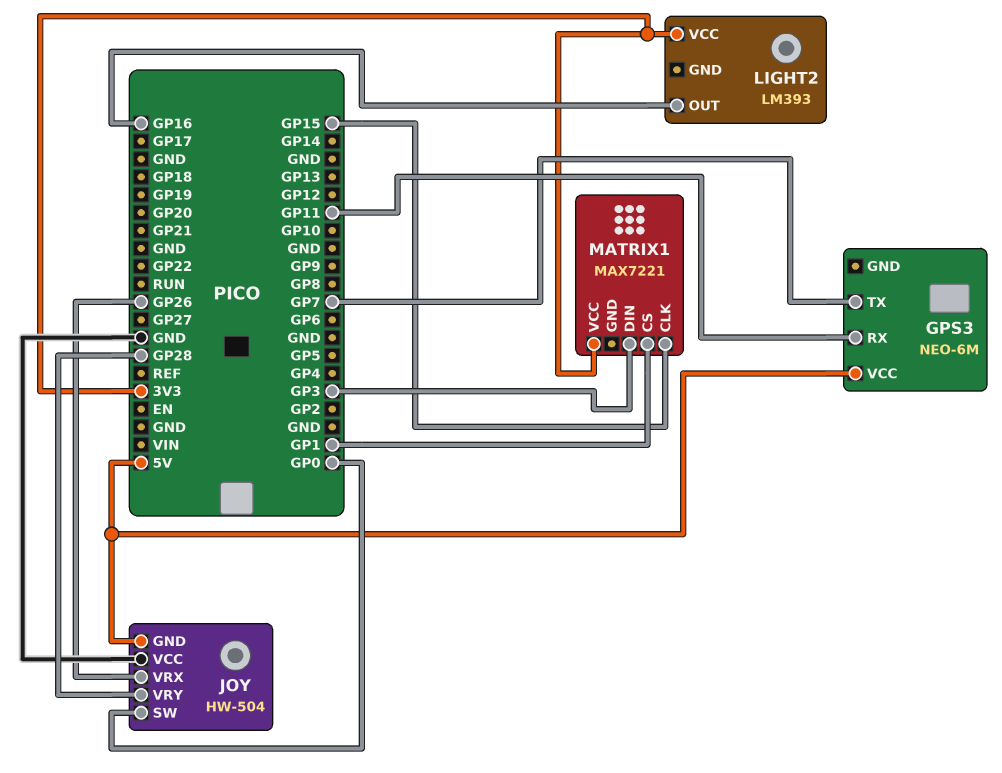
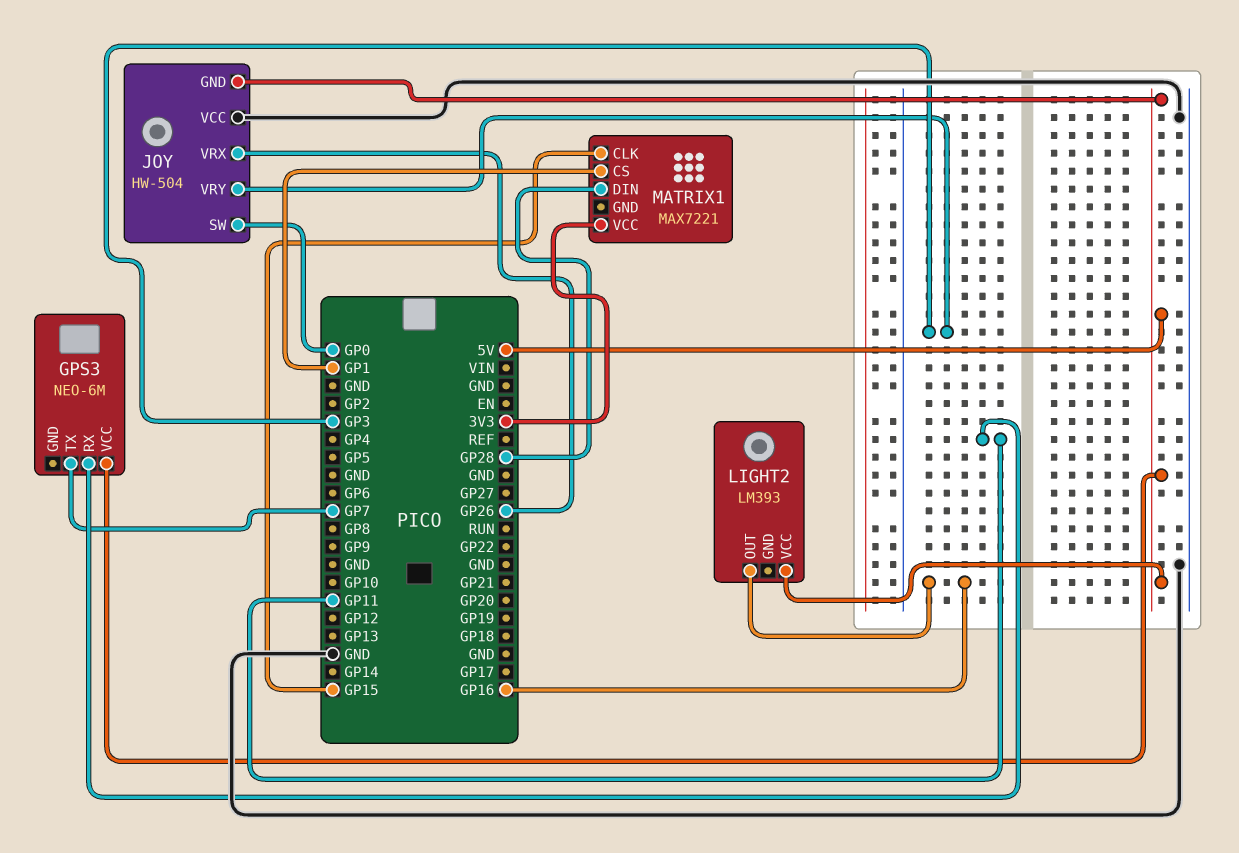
JOY pin VRY: GP28 -> GP3
LIGHT2 pin VCC: 3V3 -> 5V
MATRIX1 pin DIN: GP3 -> GP28

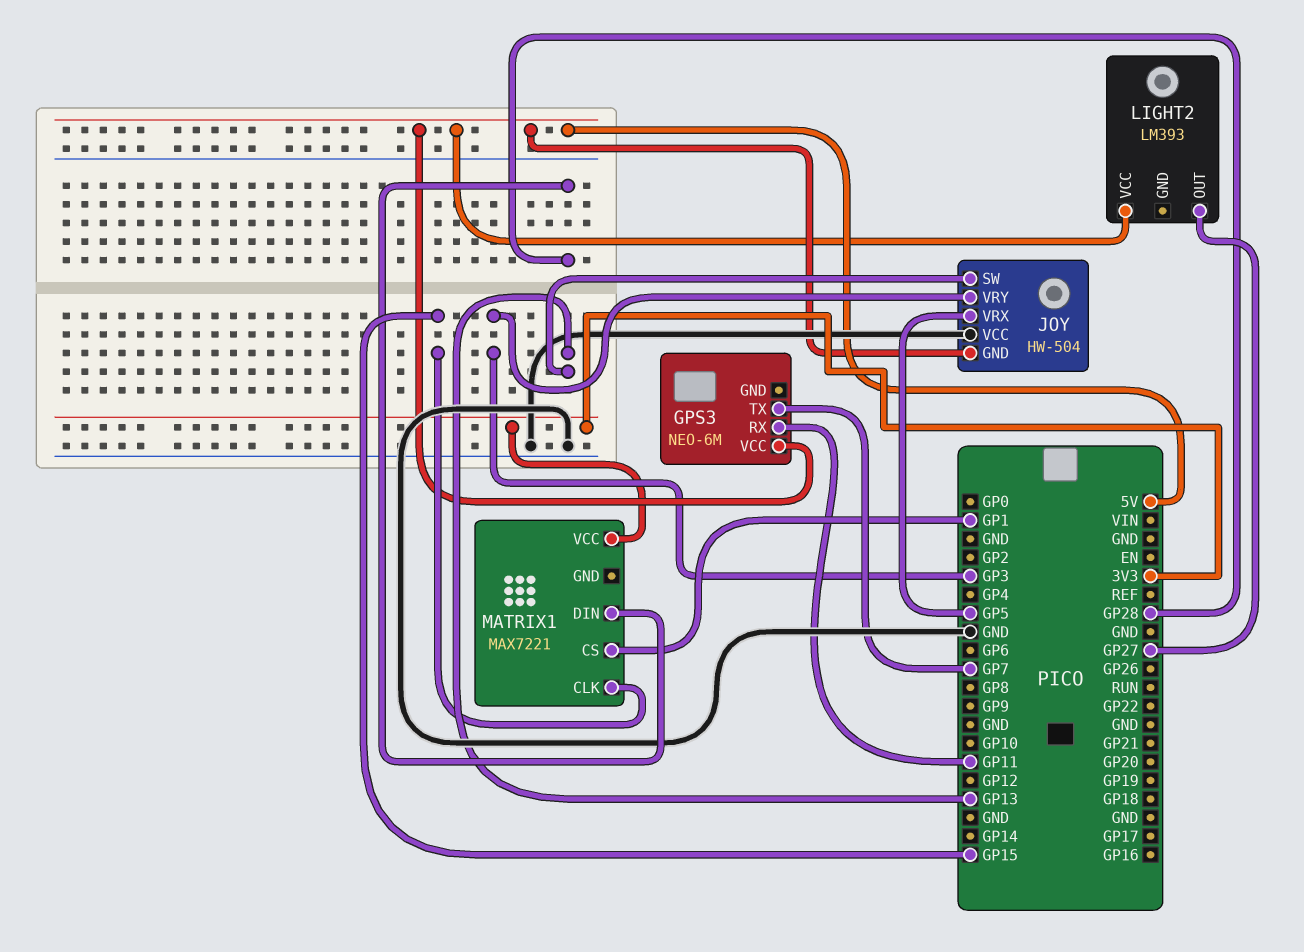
JOY pin SW: GP0 -> GP13
JOY pin VRX: GP26 -> GP5
LIGHT2 pin OUT: GP16 -> GP27

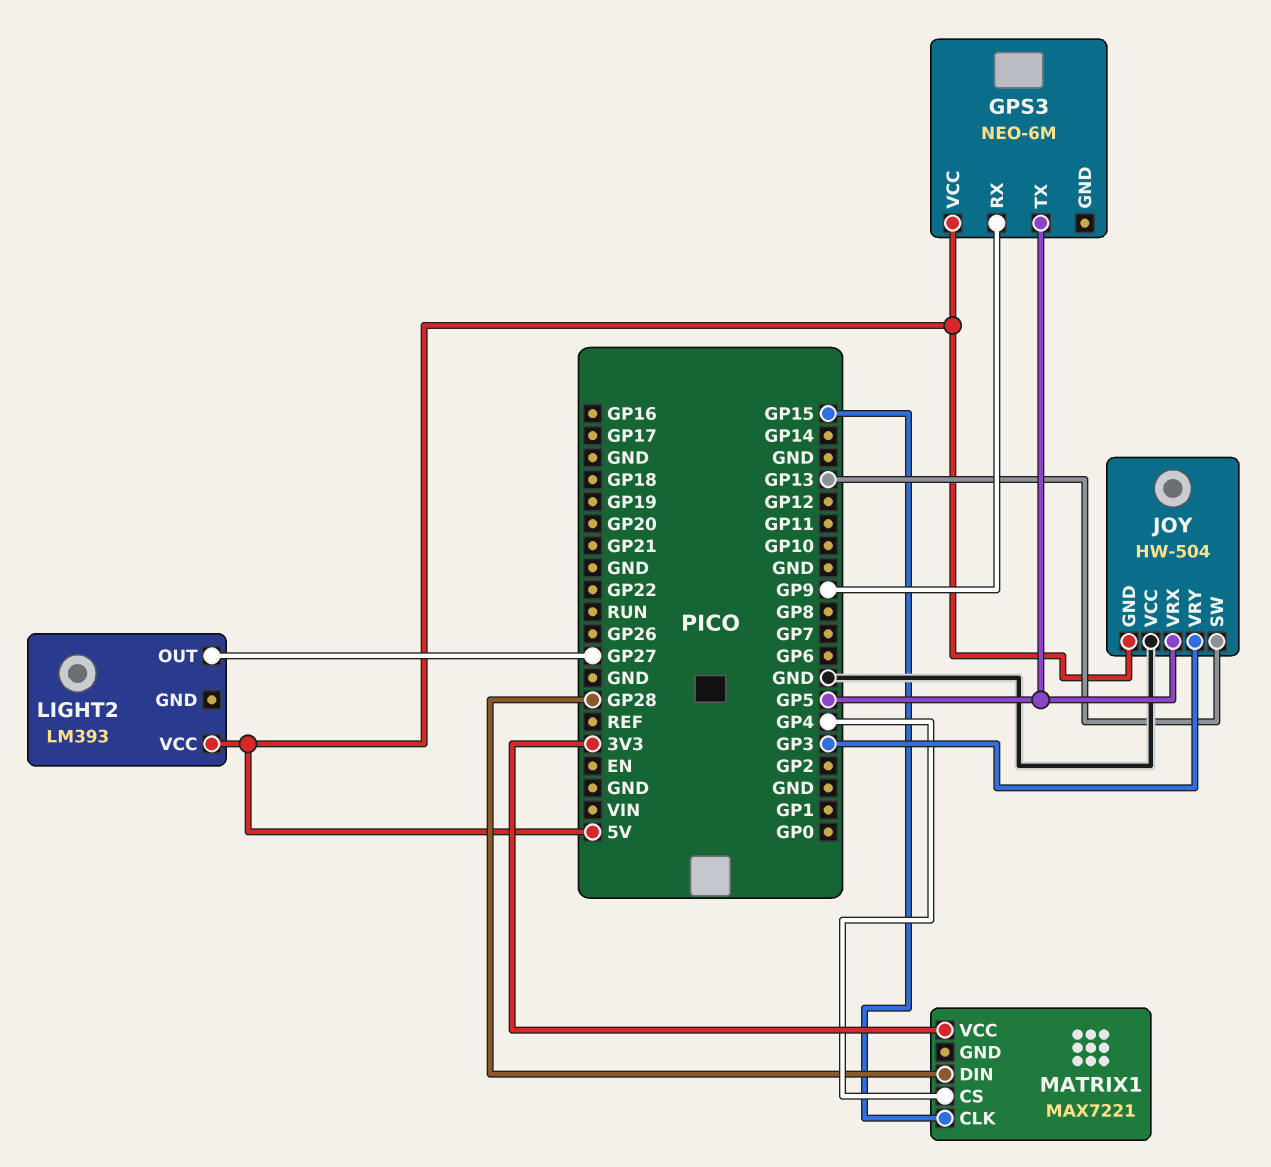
GPS3 pin RX: GP11 -> GP9
GPS3 pin TX: GP7 -> GP5
MATRIX1 pin CS: GP1 -> GP4

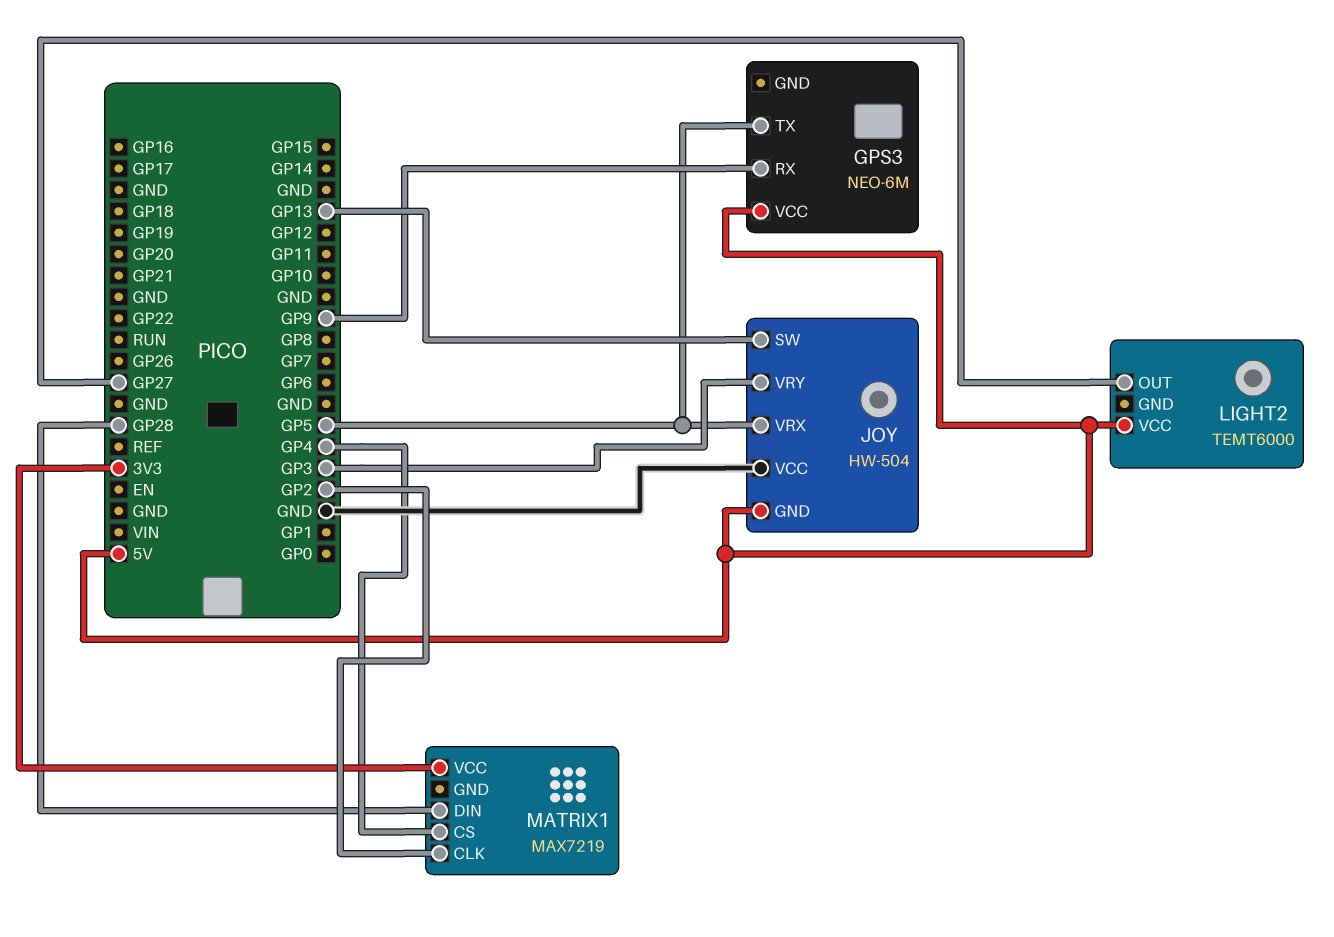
LIGHT2: LM393 -> TEMT6000
MATRIX1: MAX7221 -> MAX7219
MATRIX1 pin CLK: GP15 -> GP2

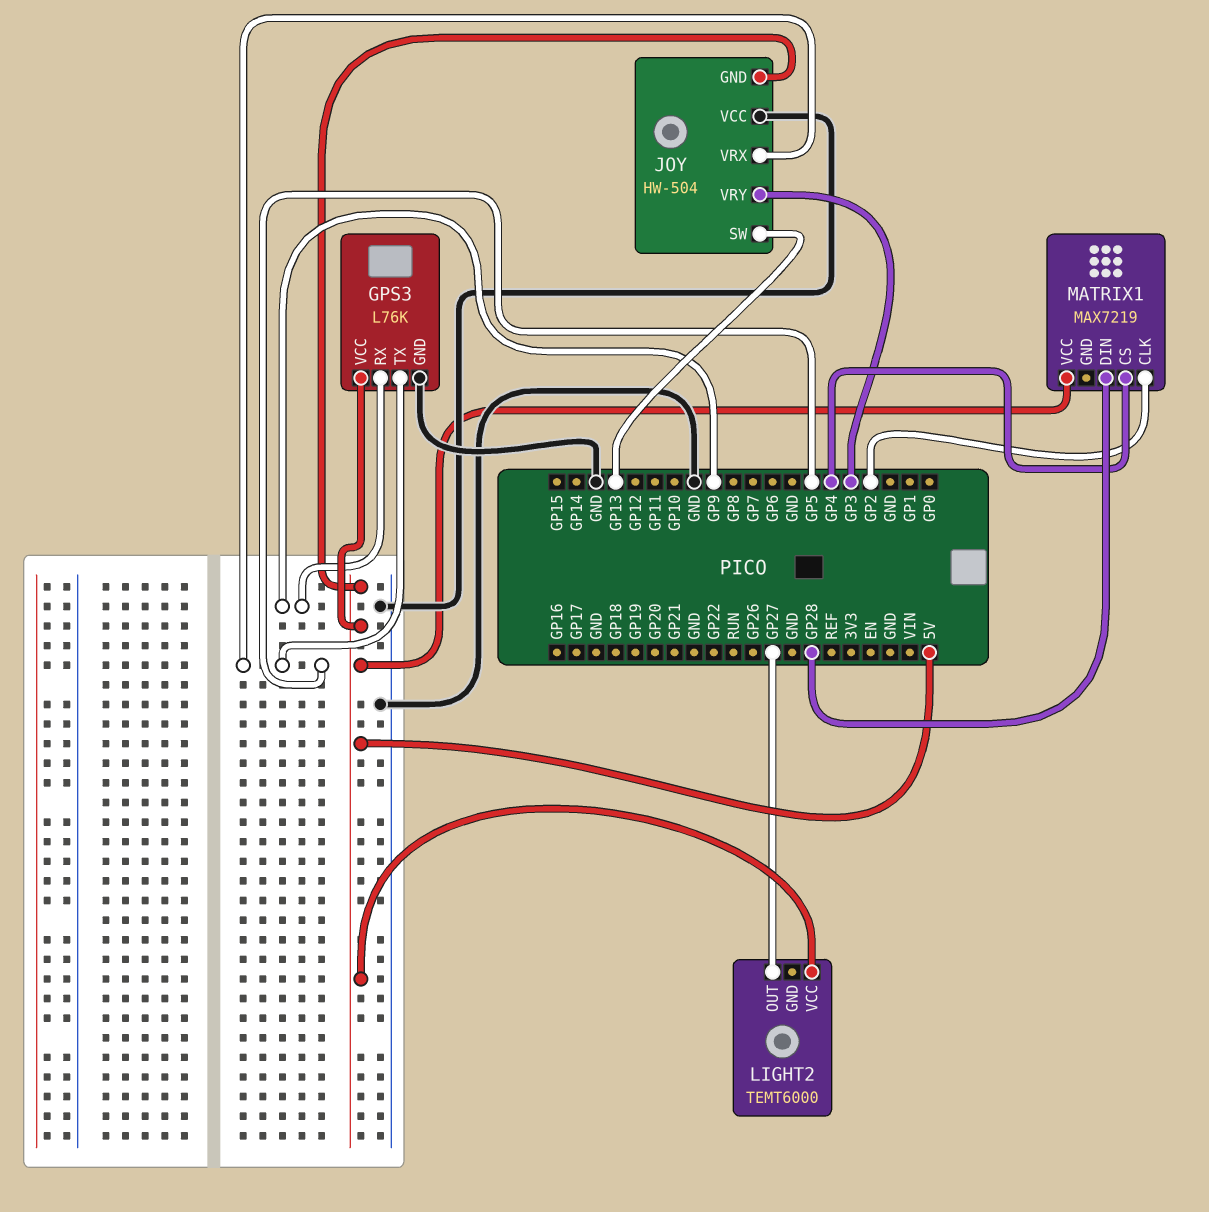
GPS3: NEO-6M -> L76K
GPS3 pin GND: none -> GND
MATRIX1 pin VCC: 3V3 -> 5V

